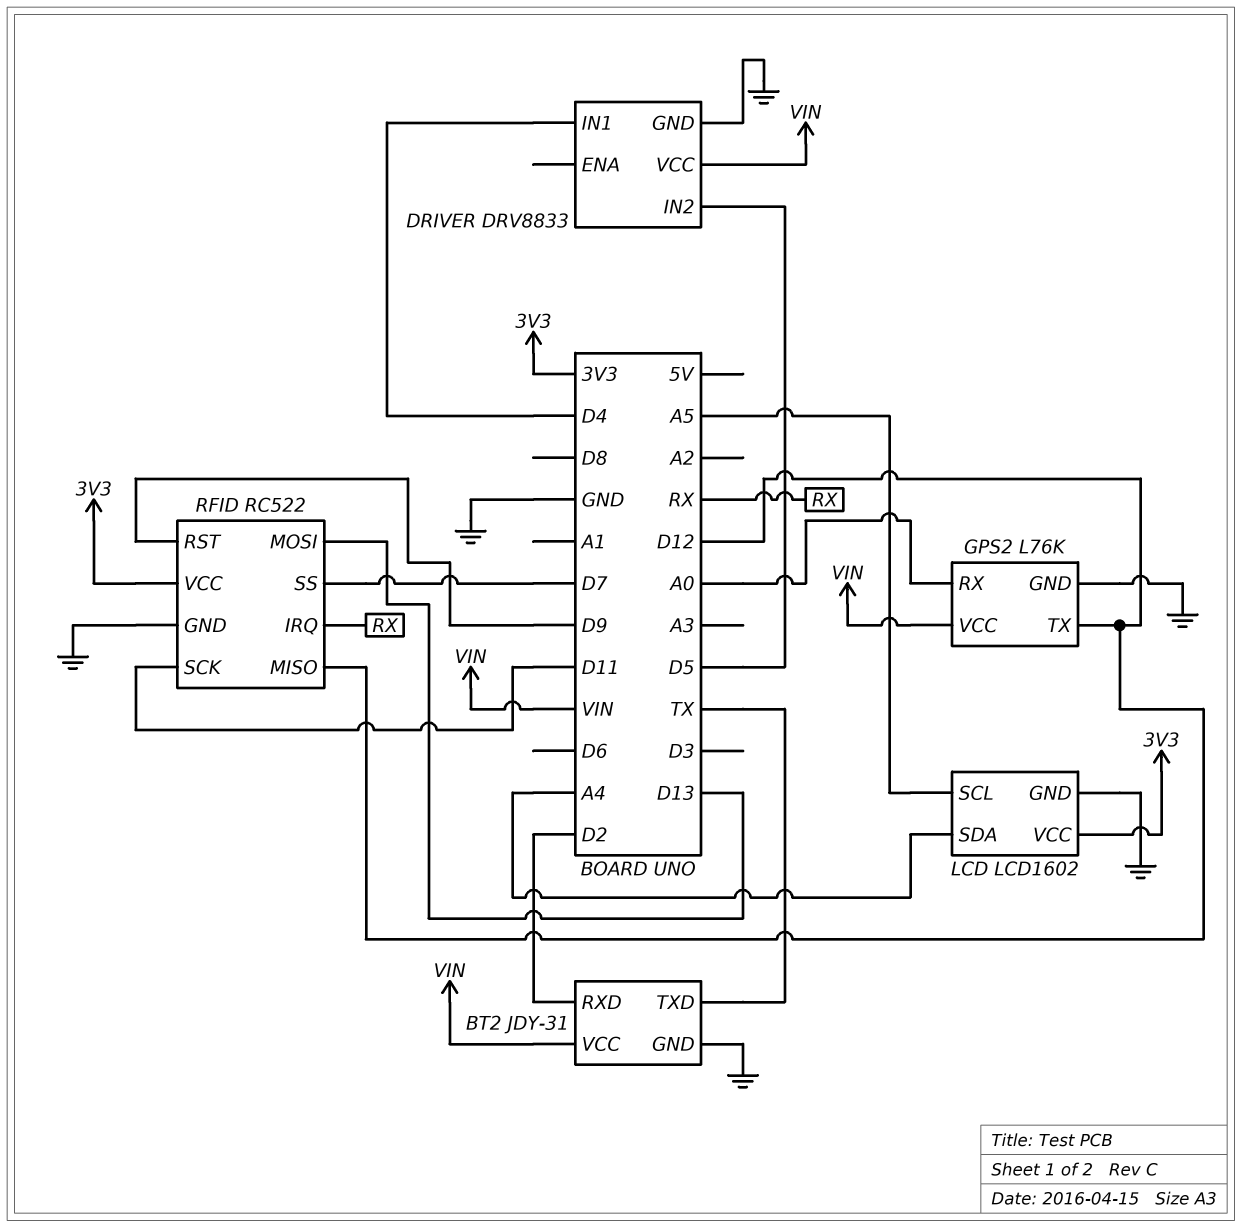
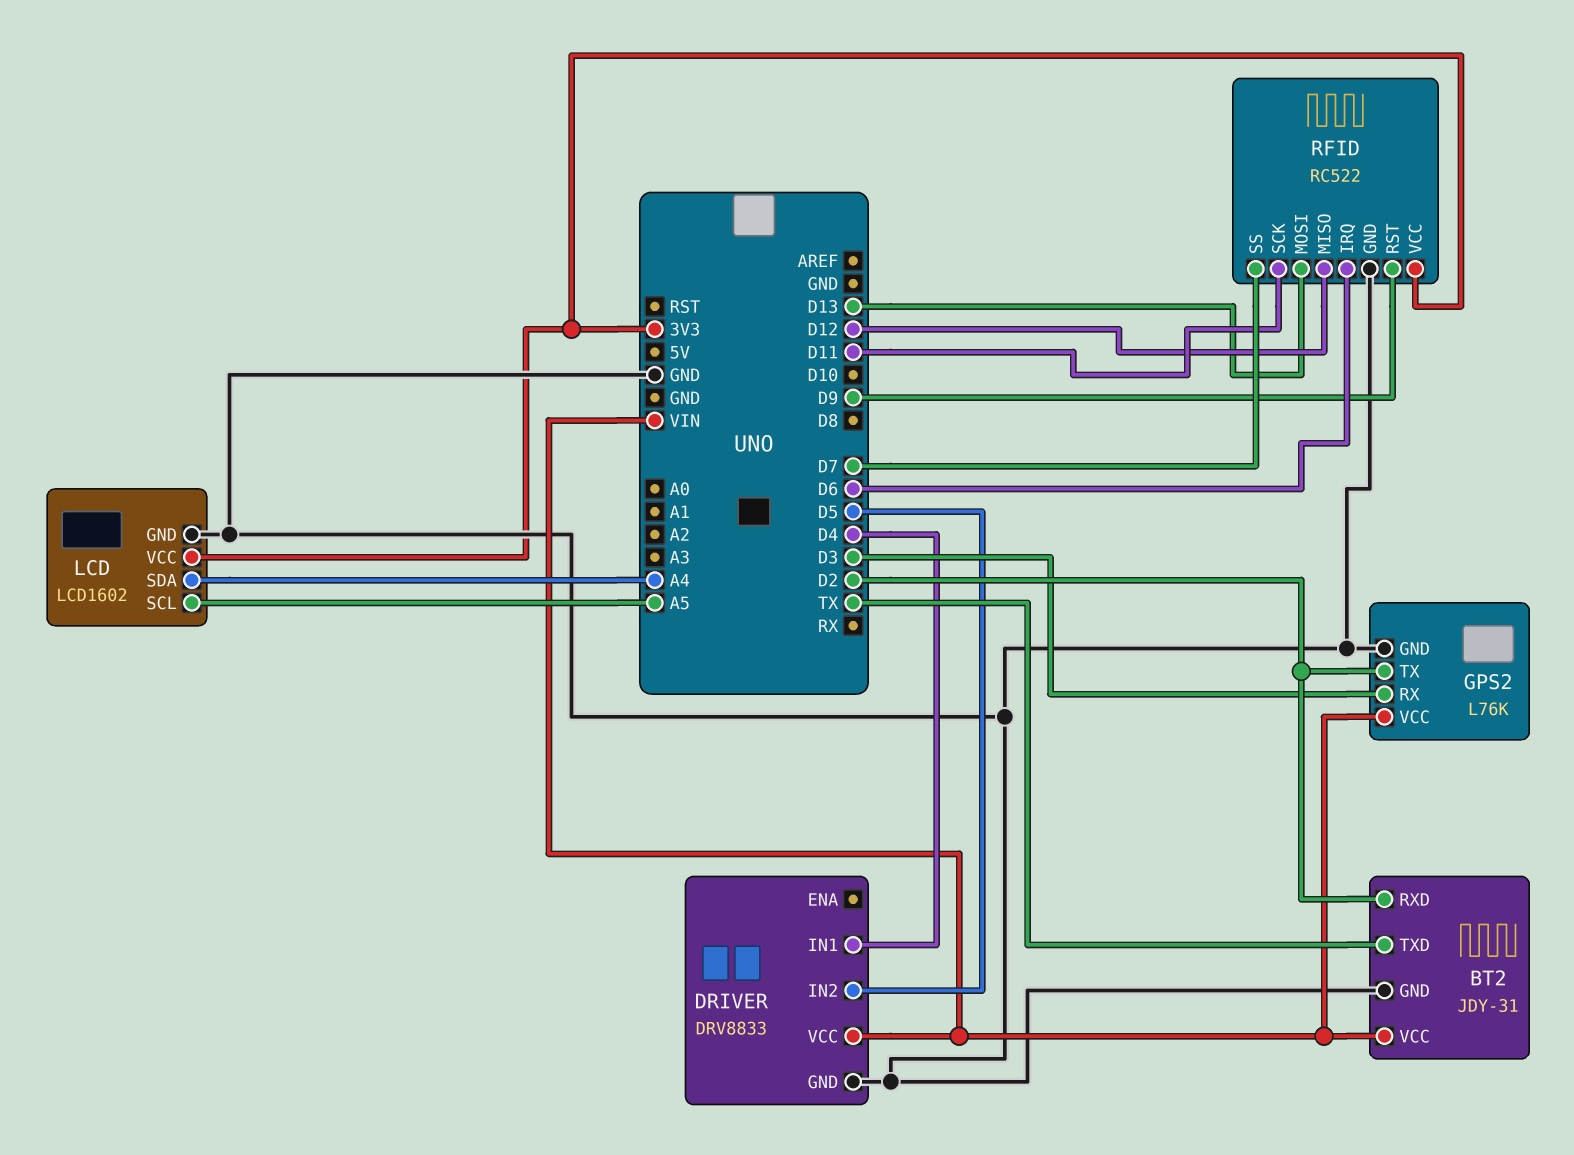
GPS2 pin RX: A0 -> D3
GPS2 pin TX: D12 -> D2
RFID pin IRQ: RX -> D6

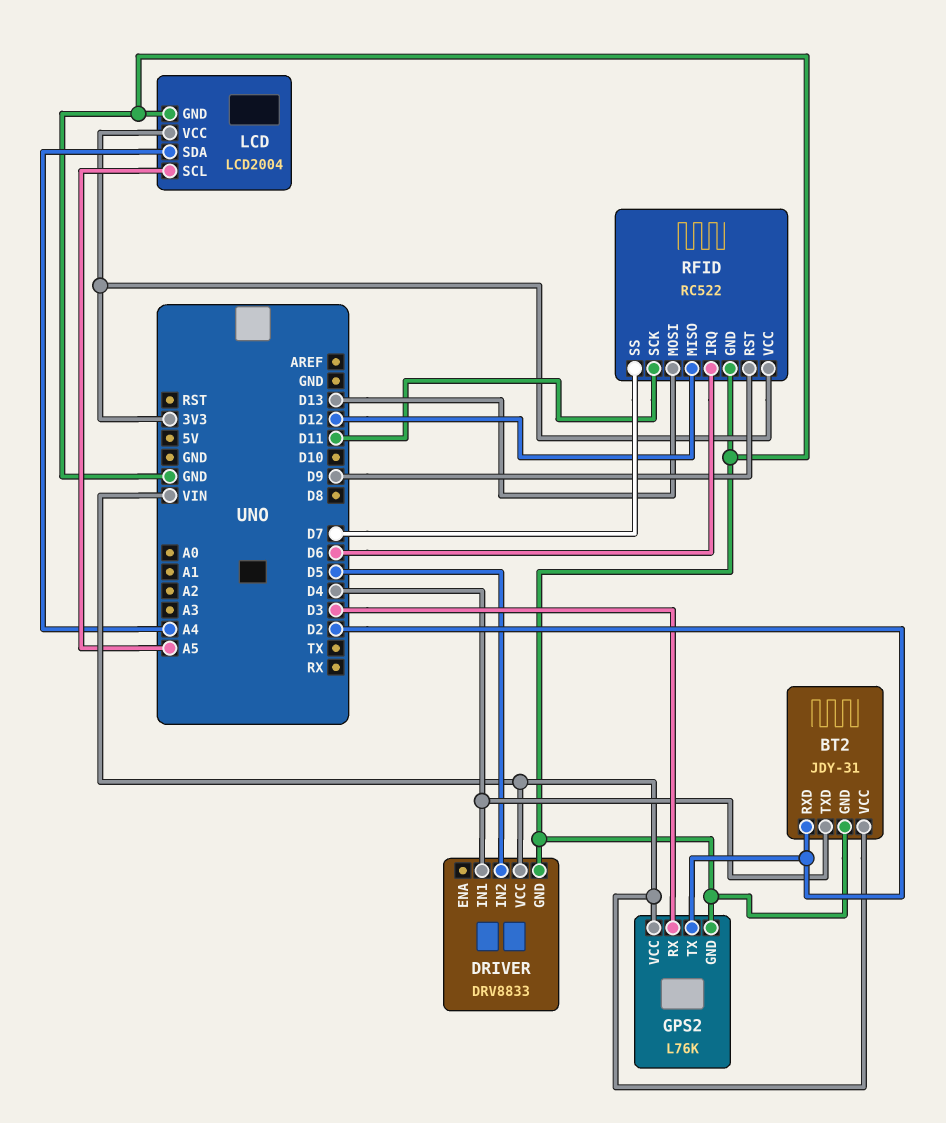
BT2 pin TXD: TX -> D4
LCD: LCD1602 -> LCD2004

